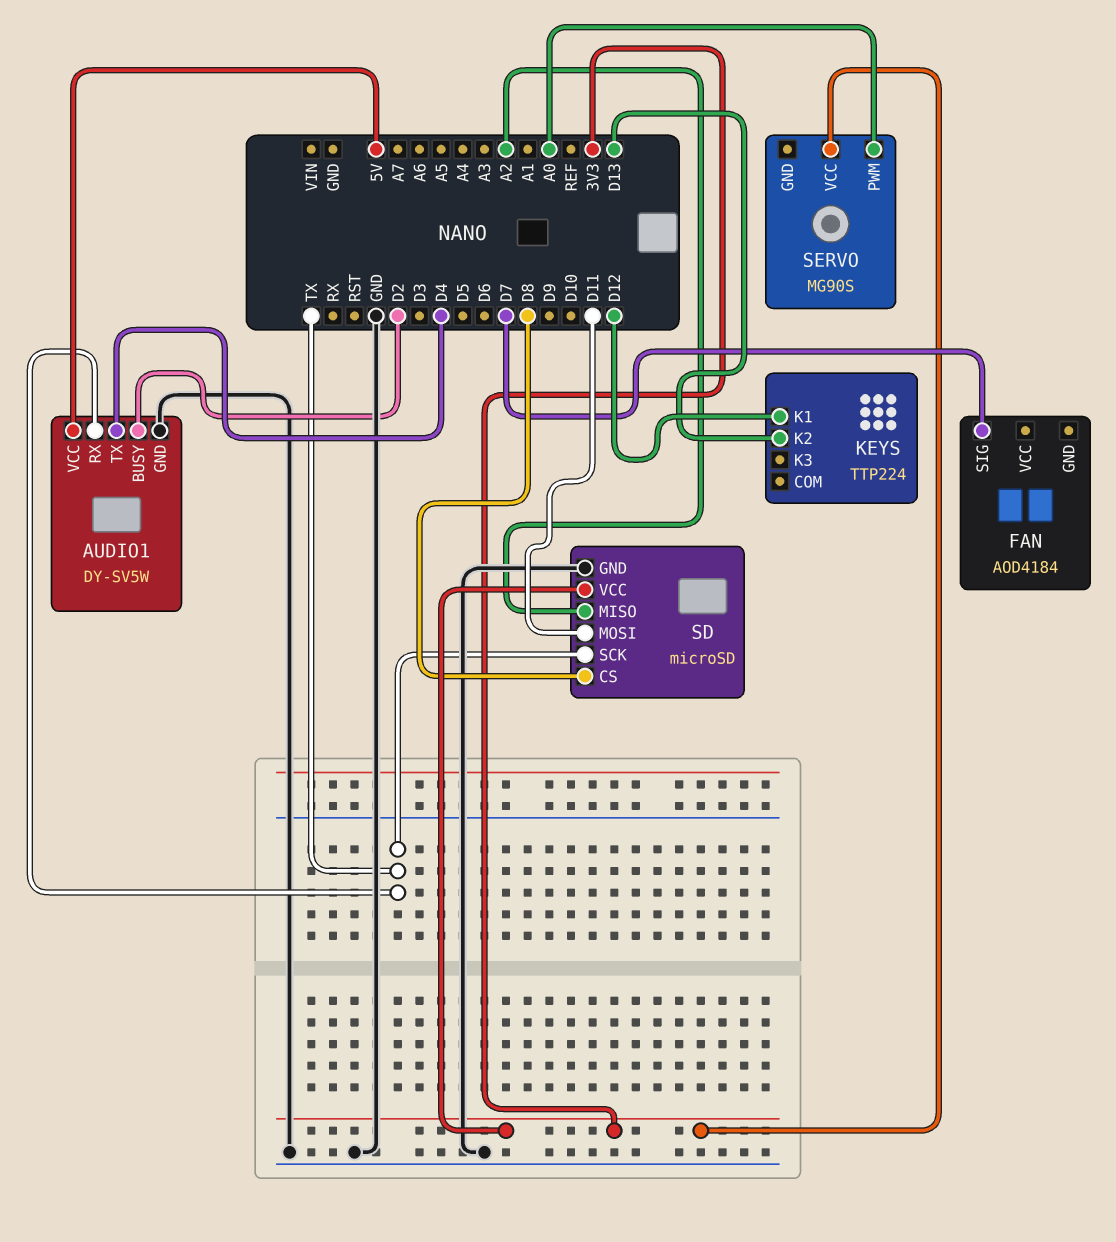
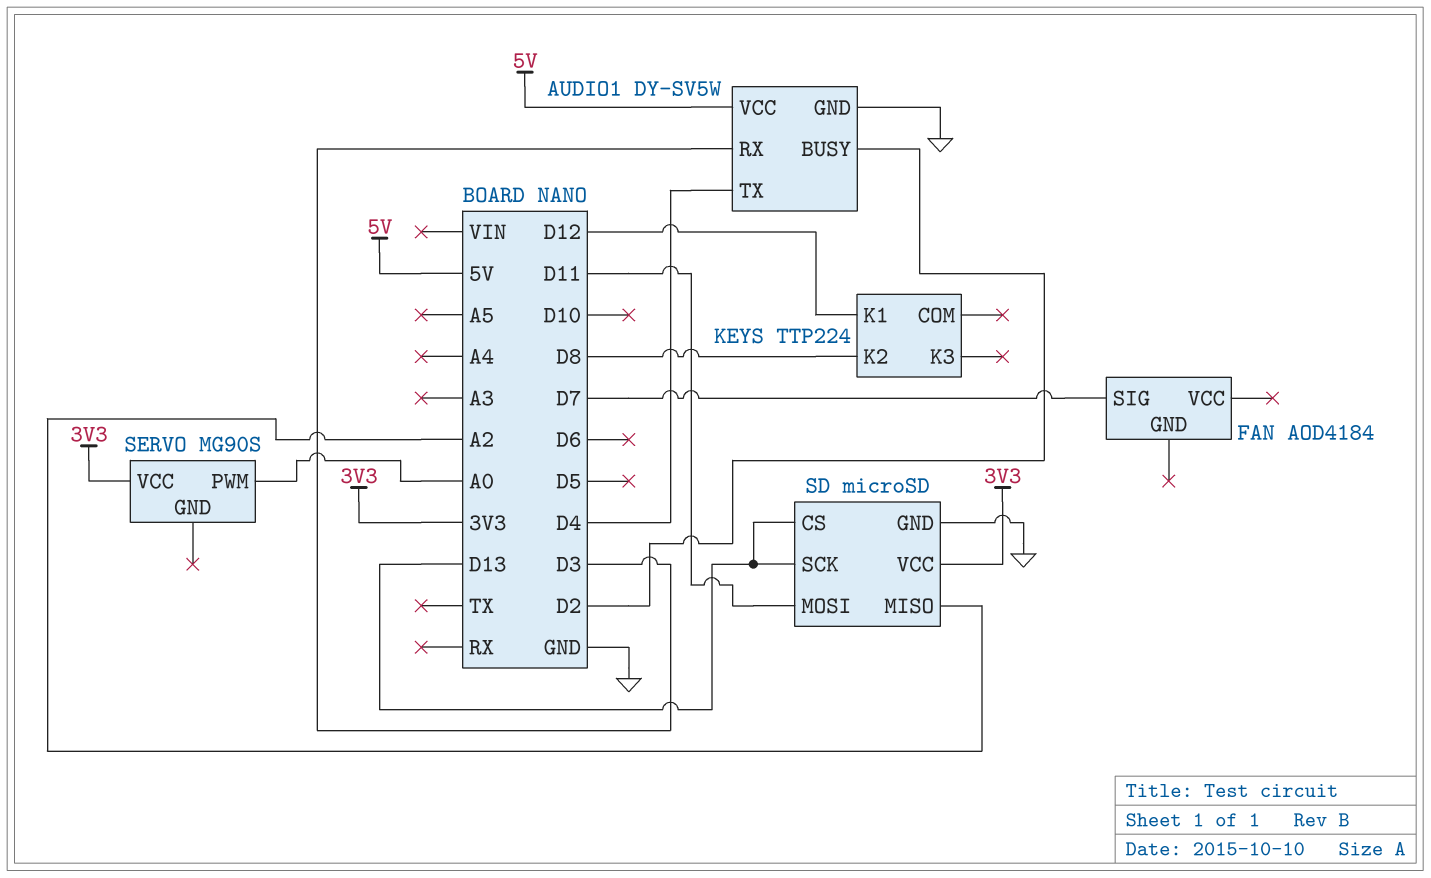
AUDIO1 pin RX: TX -> D3
KEYS pin K2: D13 -> D8
SD pin CS: D8 -> D13
SD pin SCK: TX -> D13

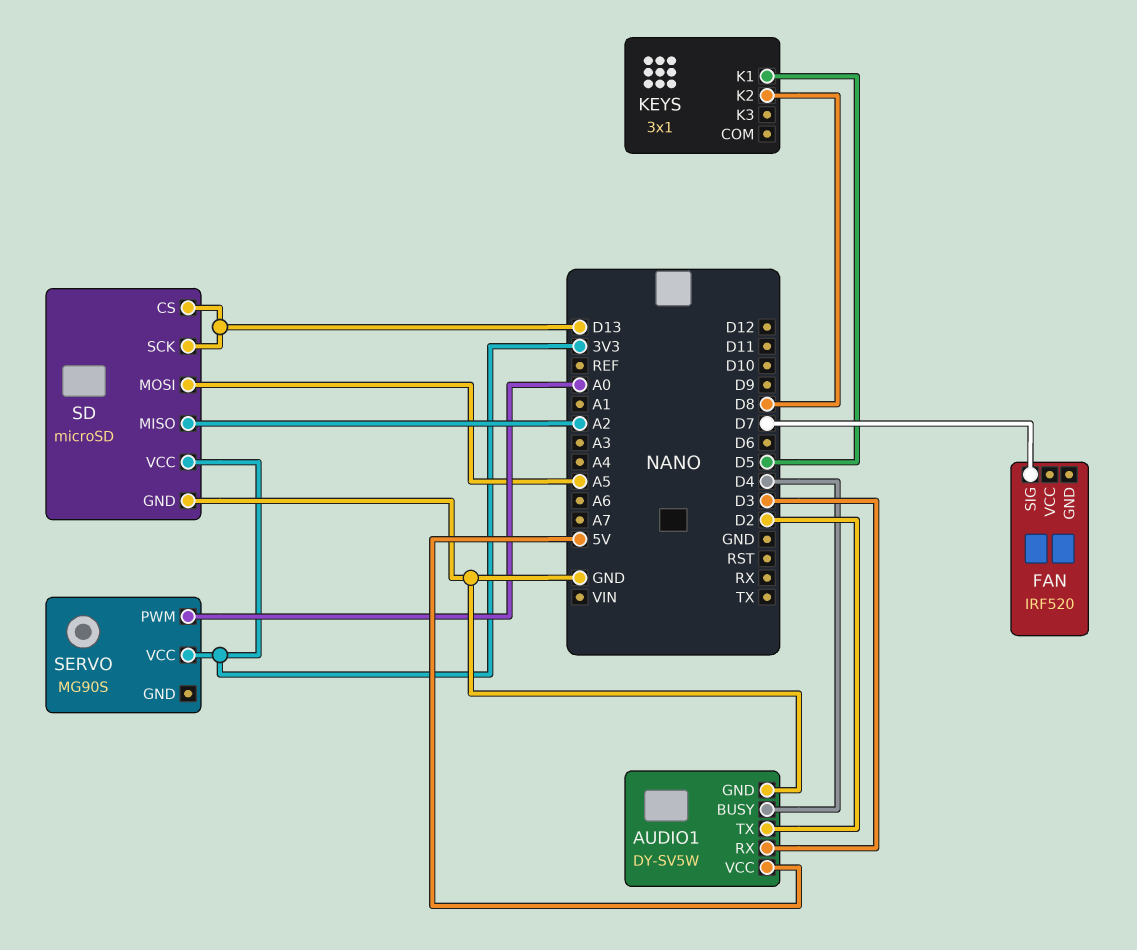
AUDIO1 pin BUSY: D2 -> D4
AUDIO1 pin TX: D4 -> D2
FAN: AOD4184 -> IRF520
KEYS: TTP224 -> 3x1
KEYS pin K1: D12 -> D5
SD pin MOSI: D11 -> A5

